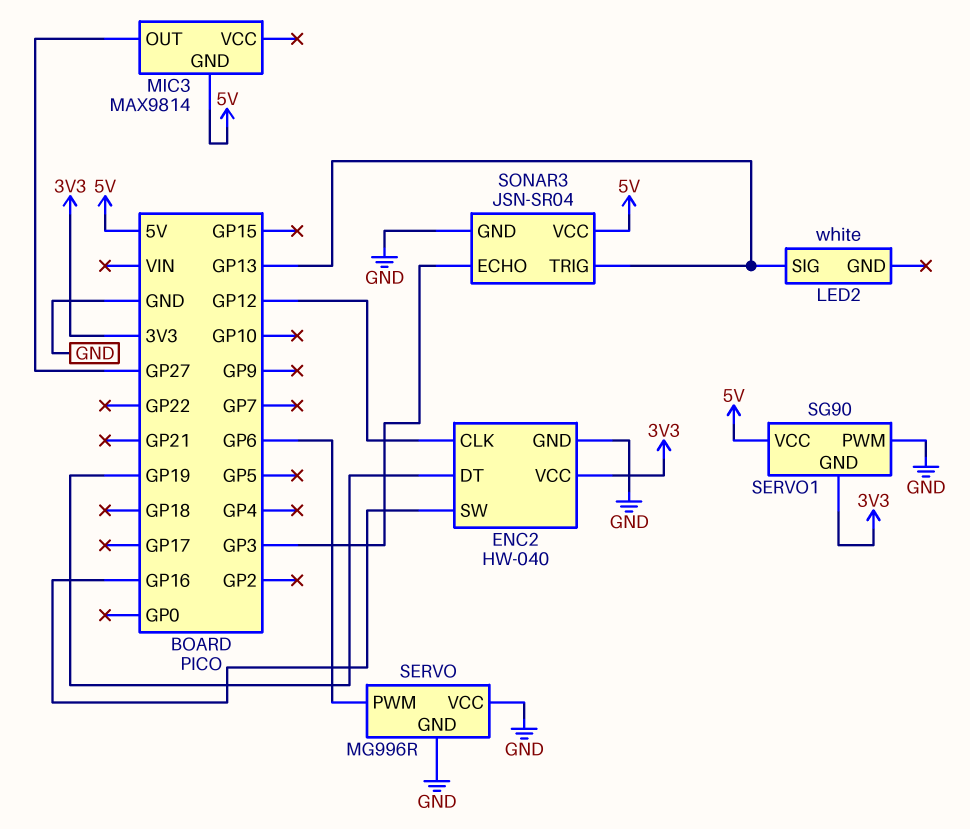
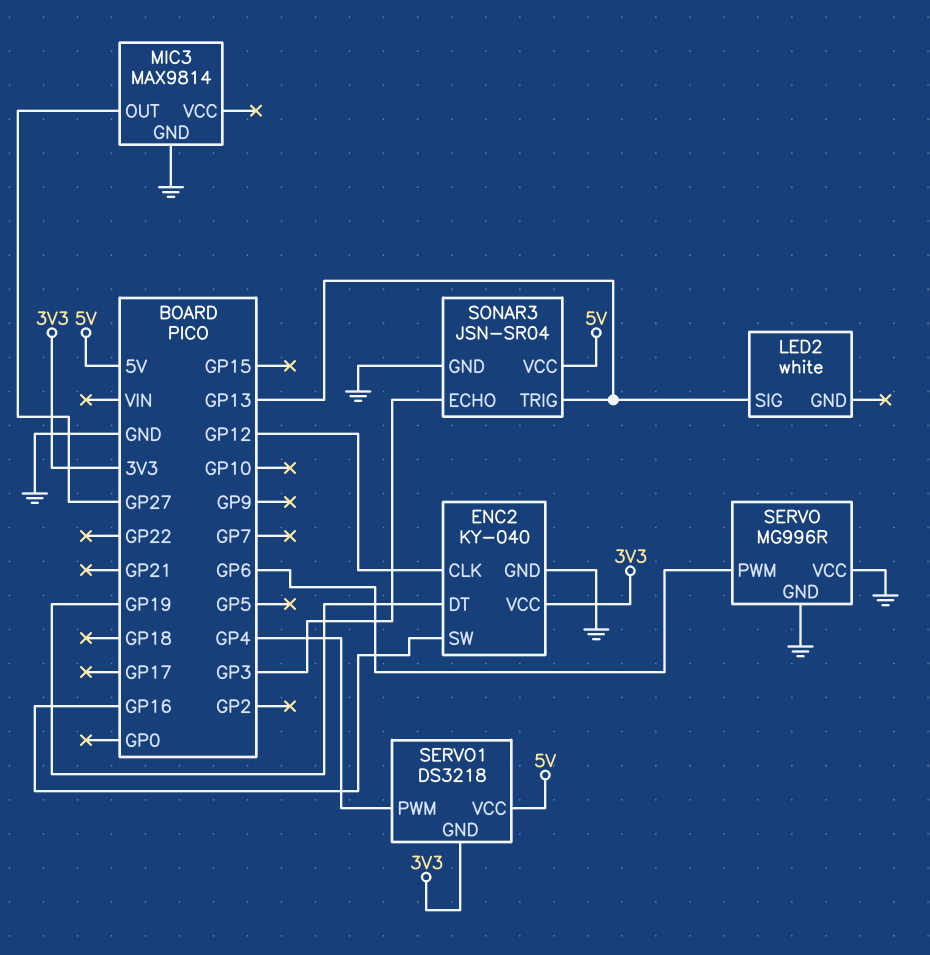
ENC2: HW-040 -> KY-040
MIC3 pin GND: 5V -> GND
SERVO1: SG90 -> DS3218
SERVO1 pin PWM: GND -> GP4

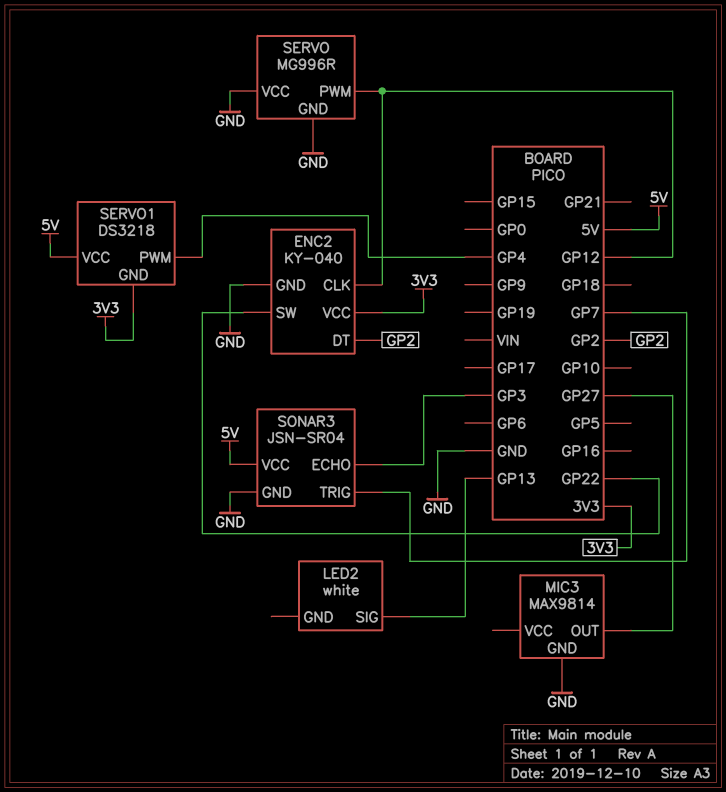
ENC2 pin DT: GP19 -> GP2
ENC2 pin SW: GP16 -> GP22
SERVO pin PWM: GP6 -> GP12
SONAR3 pin TRIG: GP13 -> GP7

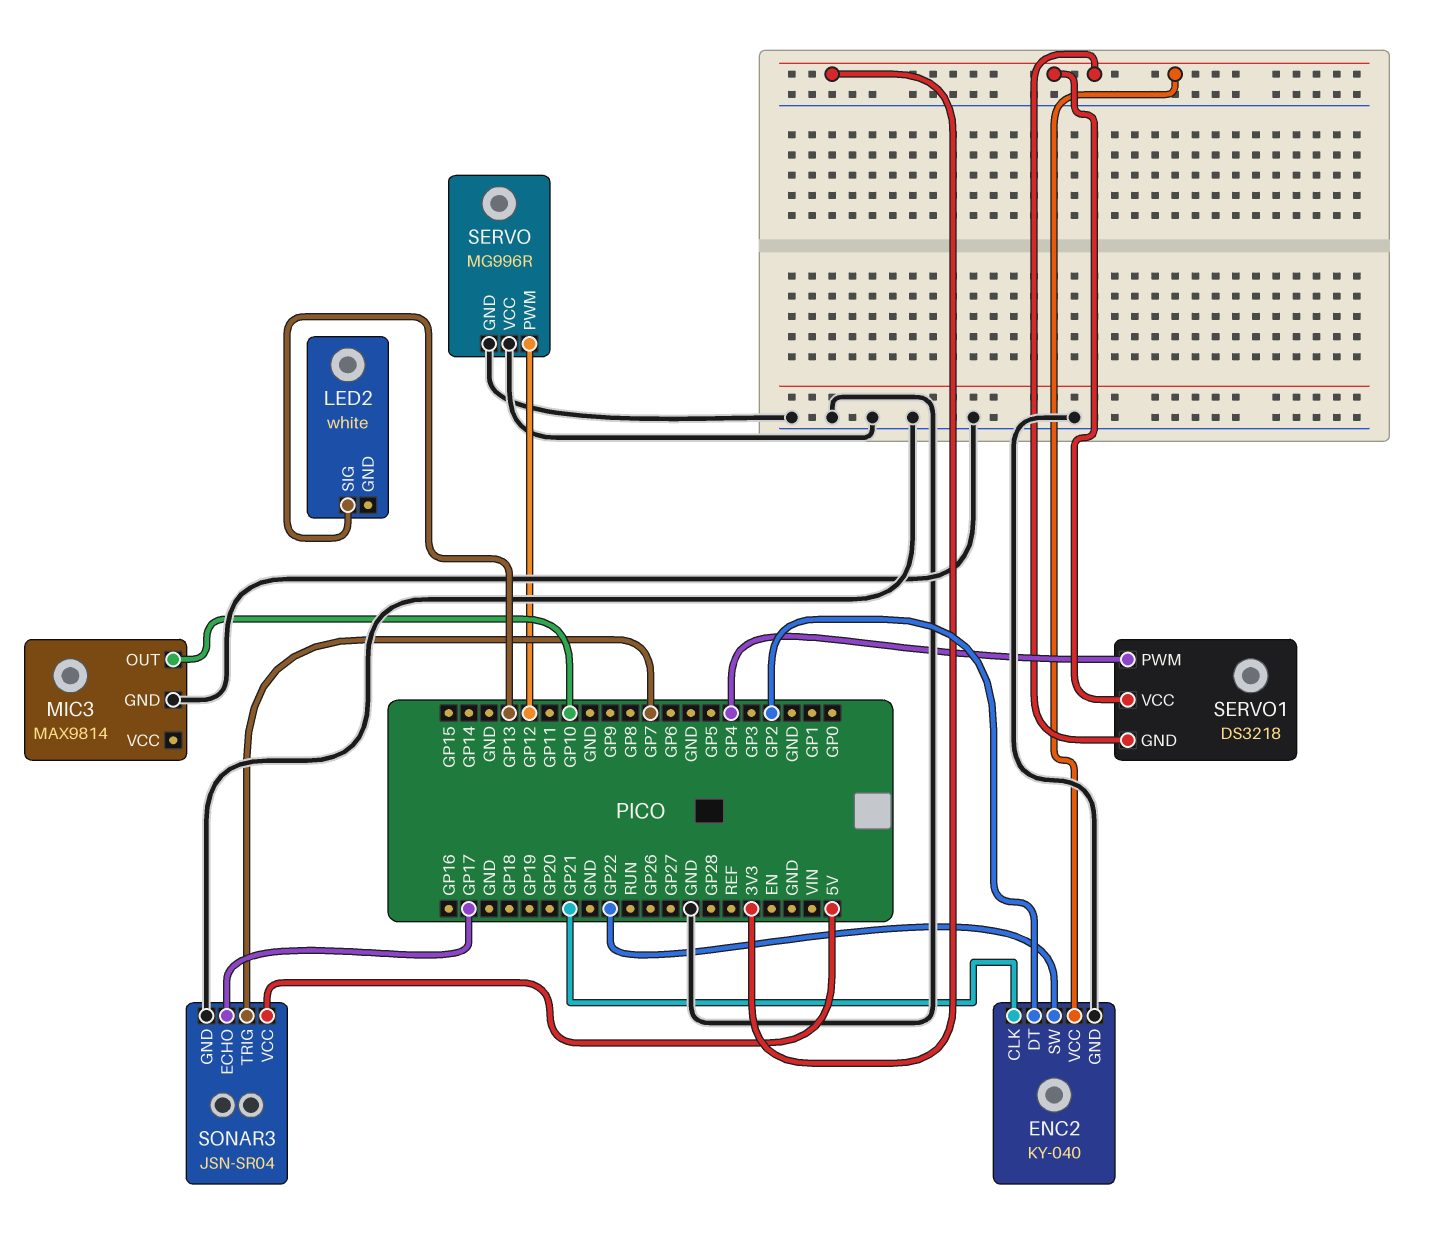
ENC2 pin CLK: GP12 -> GP21
MIC3 pin OUT: GP27 -> GP10
SERVO1 pin VCC: 5V -> 3V3
SONAR3 pin ECHO: GP3 -> GP17

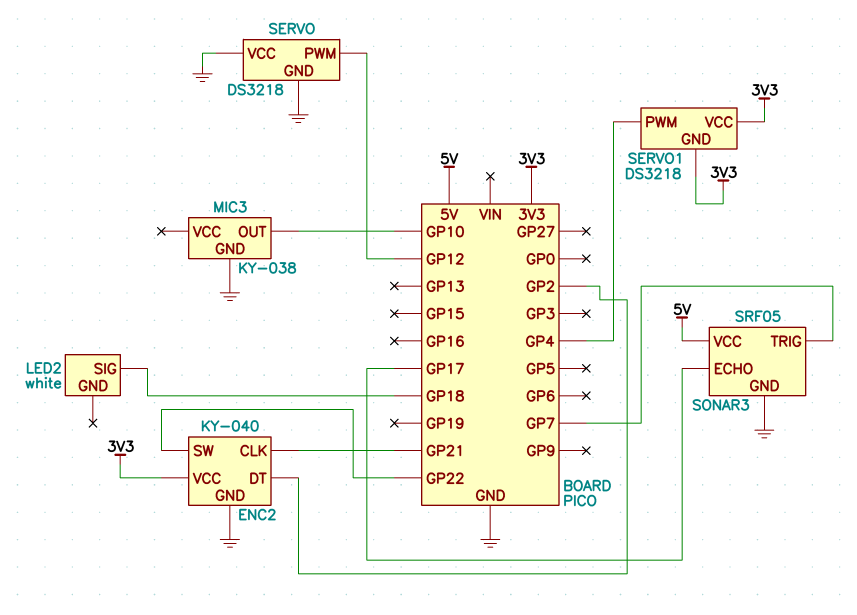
LED2 pin SIG: GP13 -> GP18
MIC3: MAX9814 -> KY-038
SERVO: MG996R -> DS3218
SONAR3: JSN-SR04 -> SRF05

